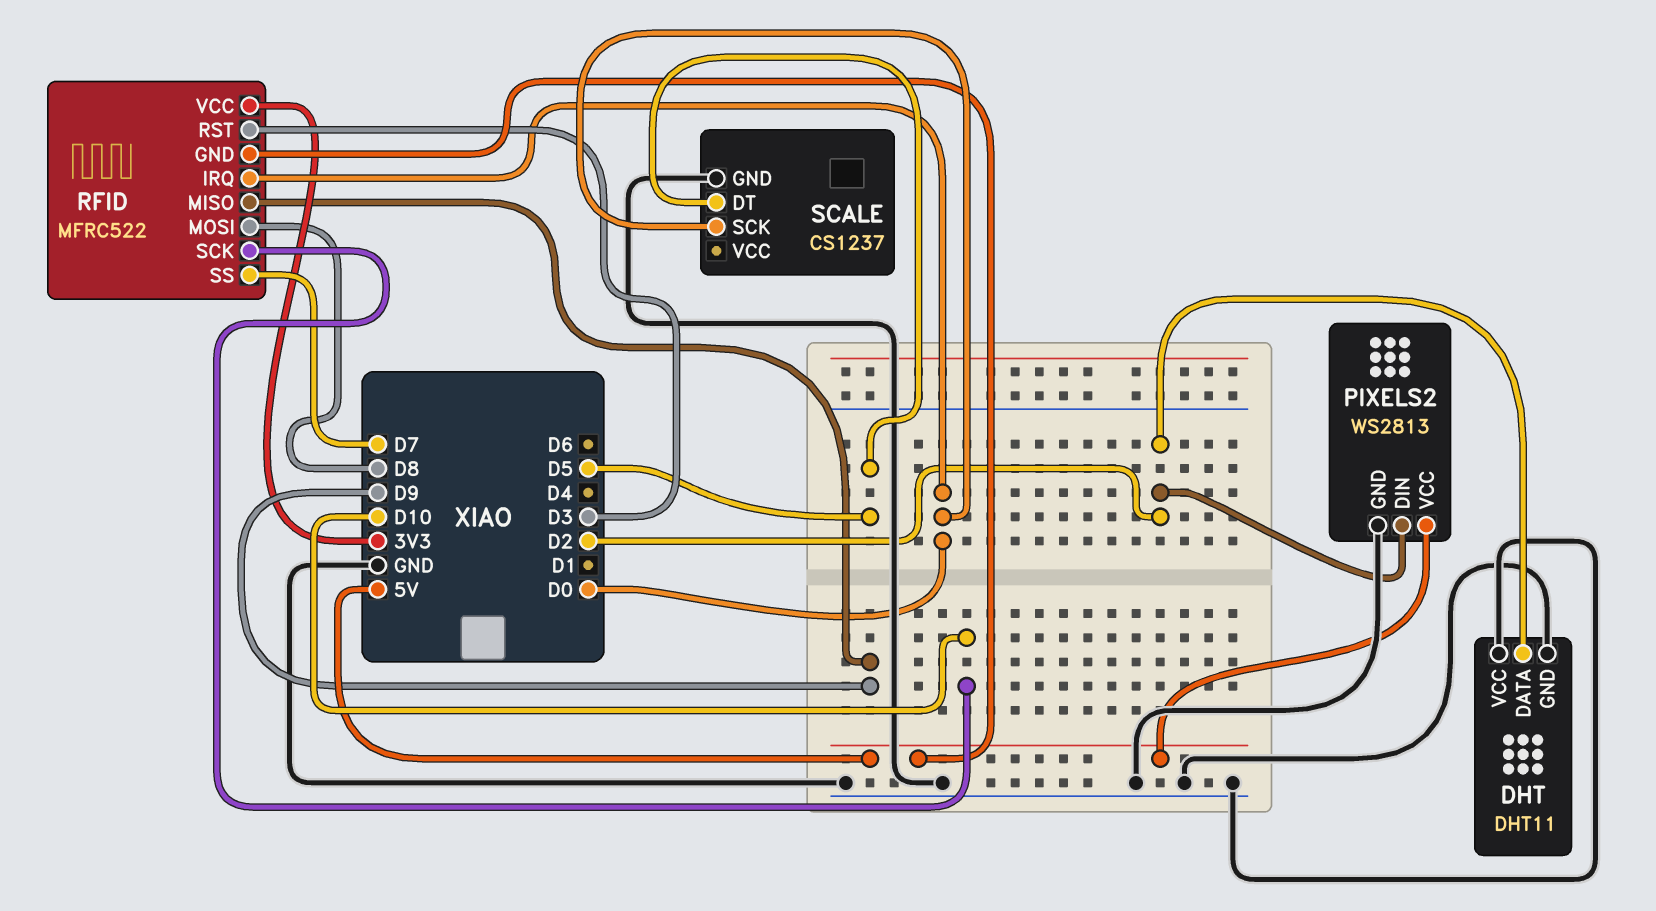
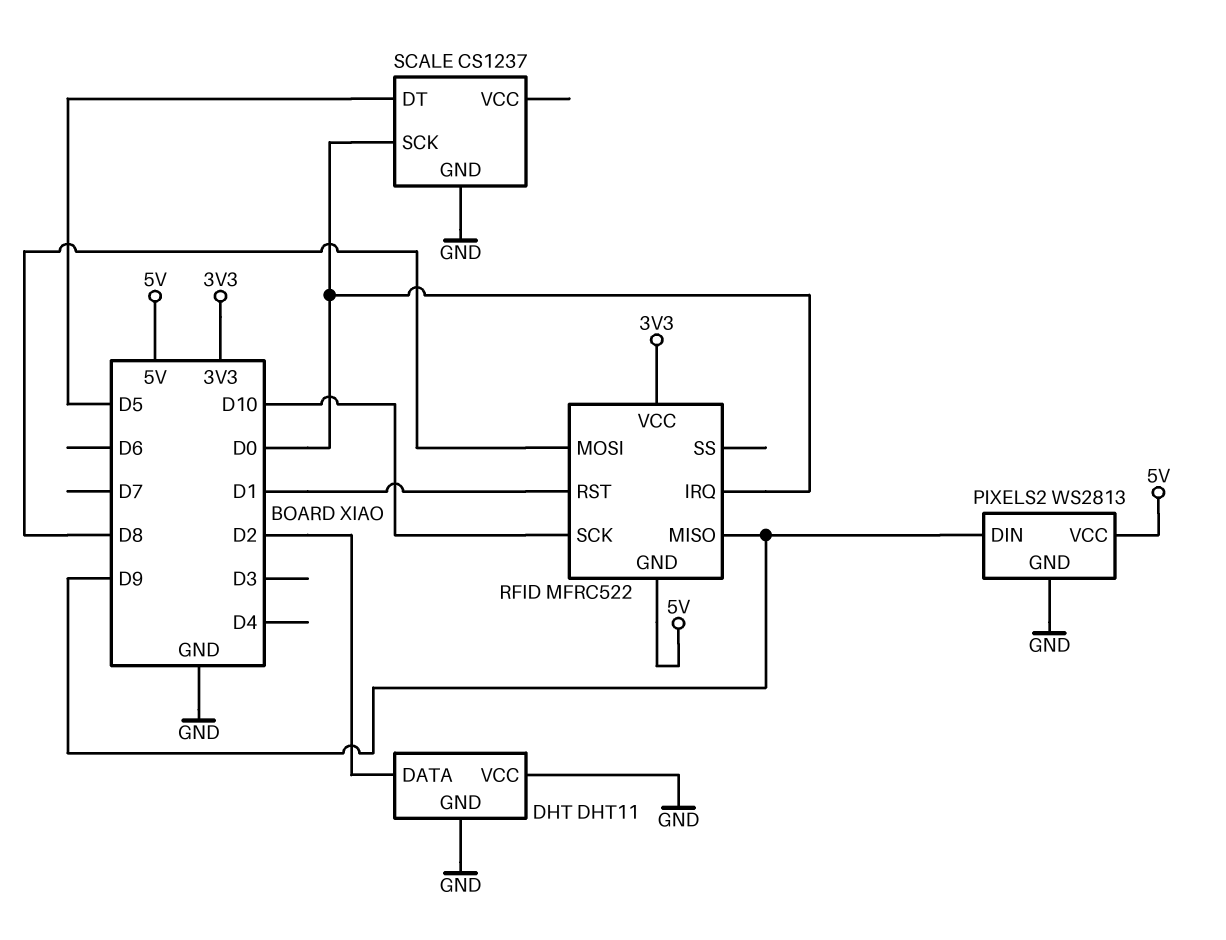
PIXELS2 pin DIN: D2 -> D9
RFID pin RST: D3 -> D1
RFID pin SS: D7 -> none

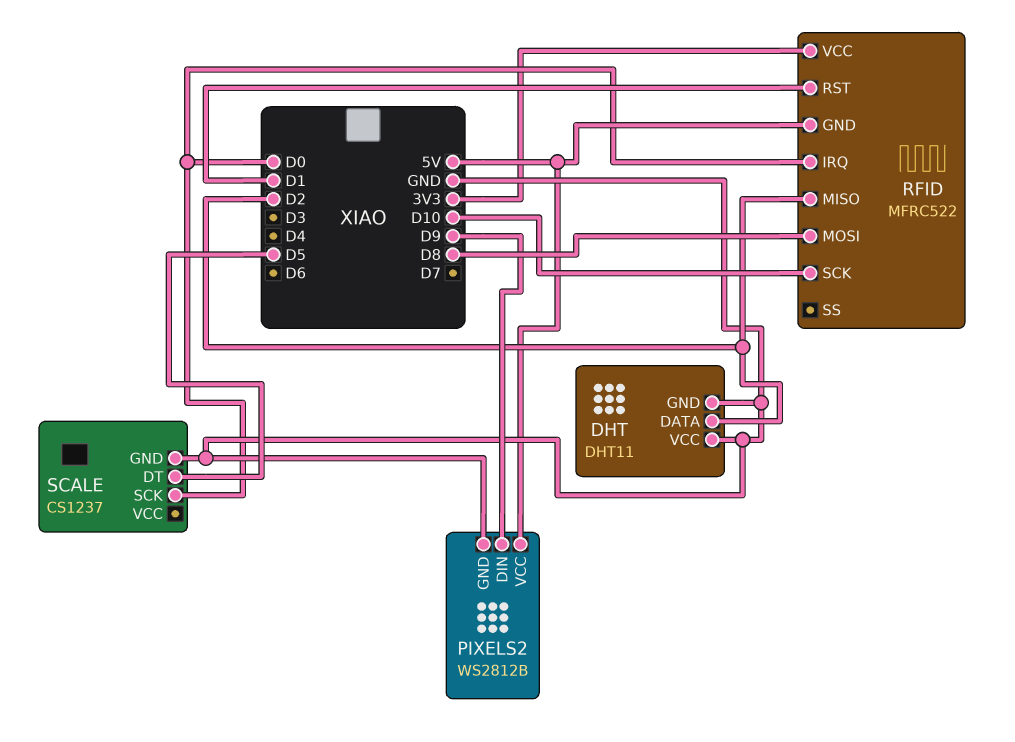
PIXELS2: WS2813 -> WS2812B
RFID pin MISO: D9 -> D2

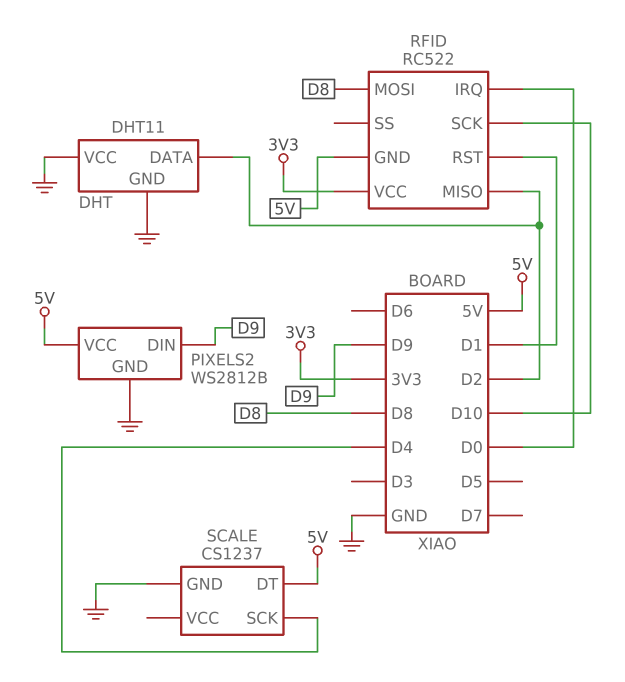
RFID: MFRC522 -> RC522
SCALE pin DT: D5 -> 5V
SCALE pin SCK: D0 -> D4

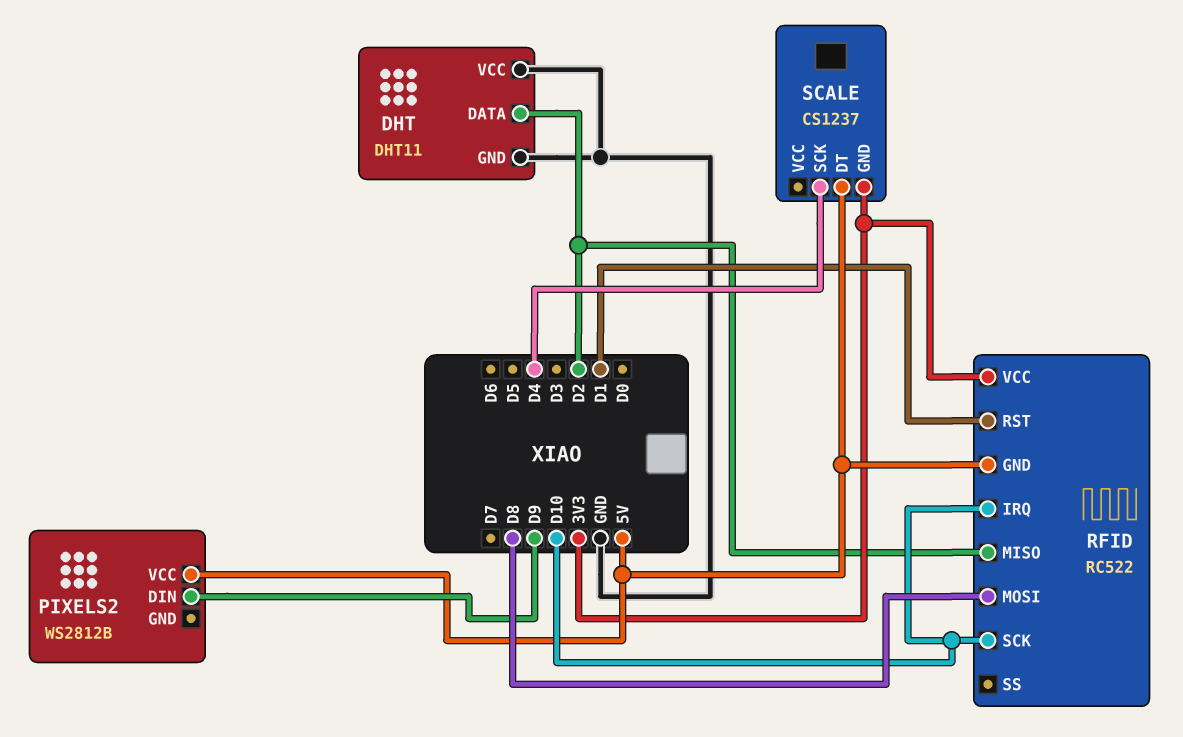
PIXELS2 pin GND: GND -> none
RFID pin IRQ: D0 -> D10
SCALE pin GND: GND -> 3V3

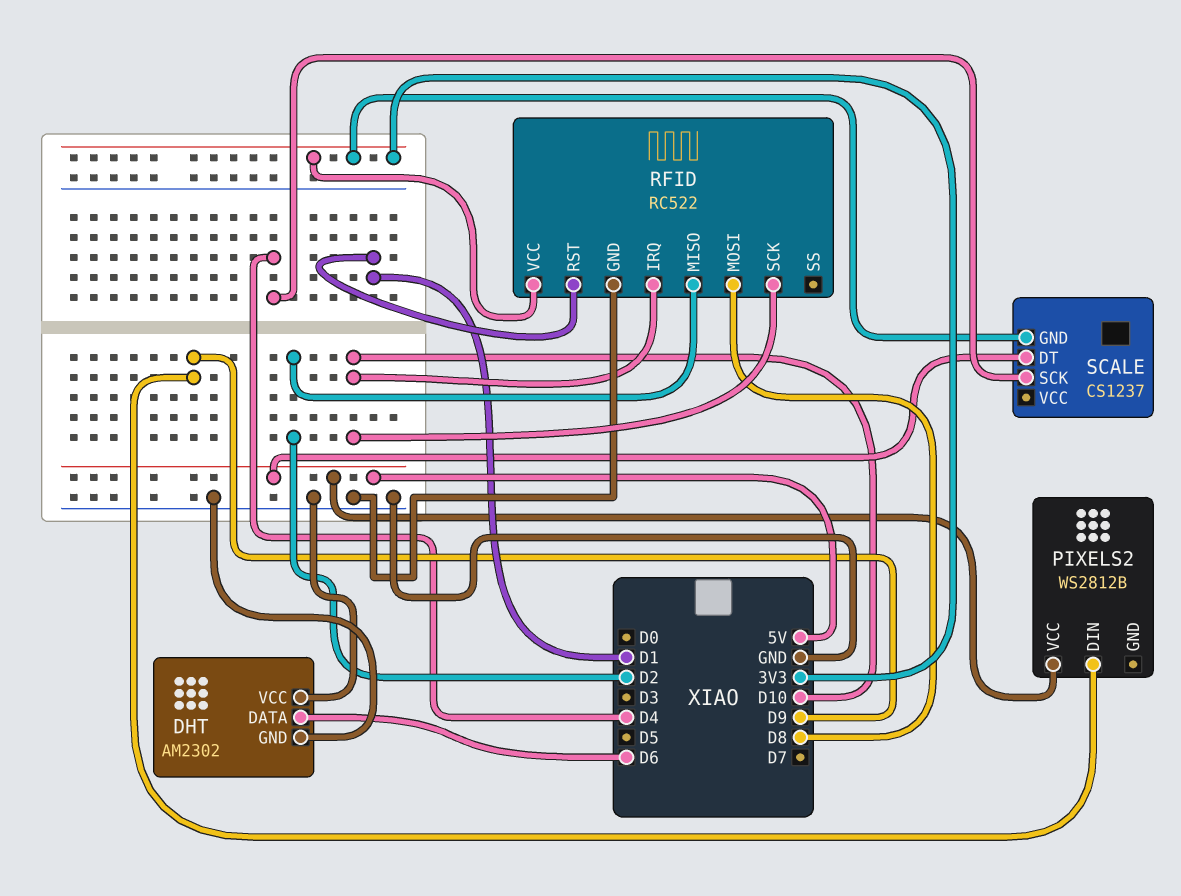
DHT: DHT11 -> AM2302
DHT pin DATA: D2 -> D6
RFID pin GND: 5V -> GND

